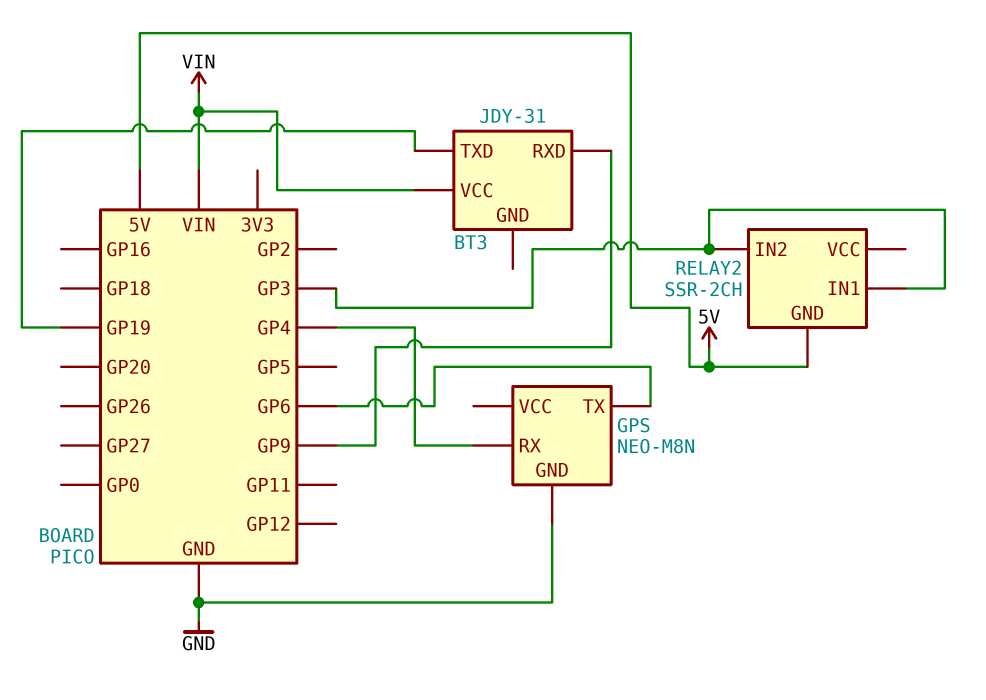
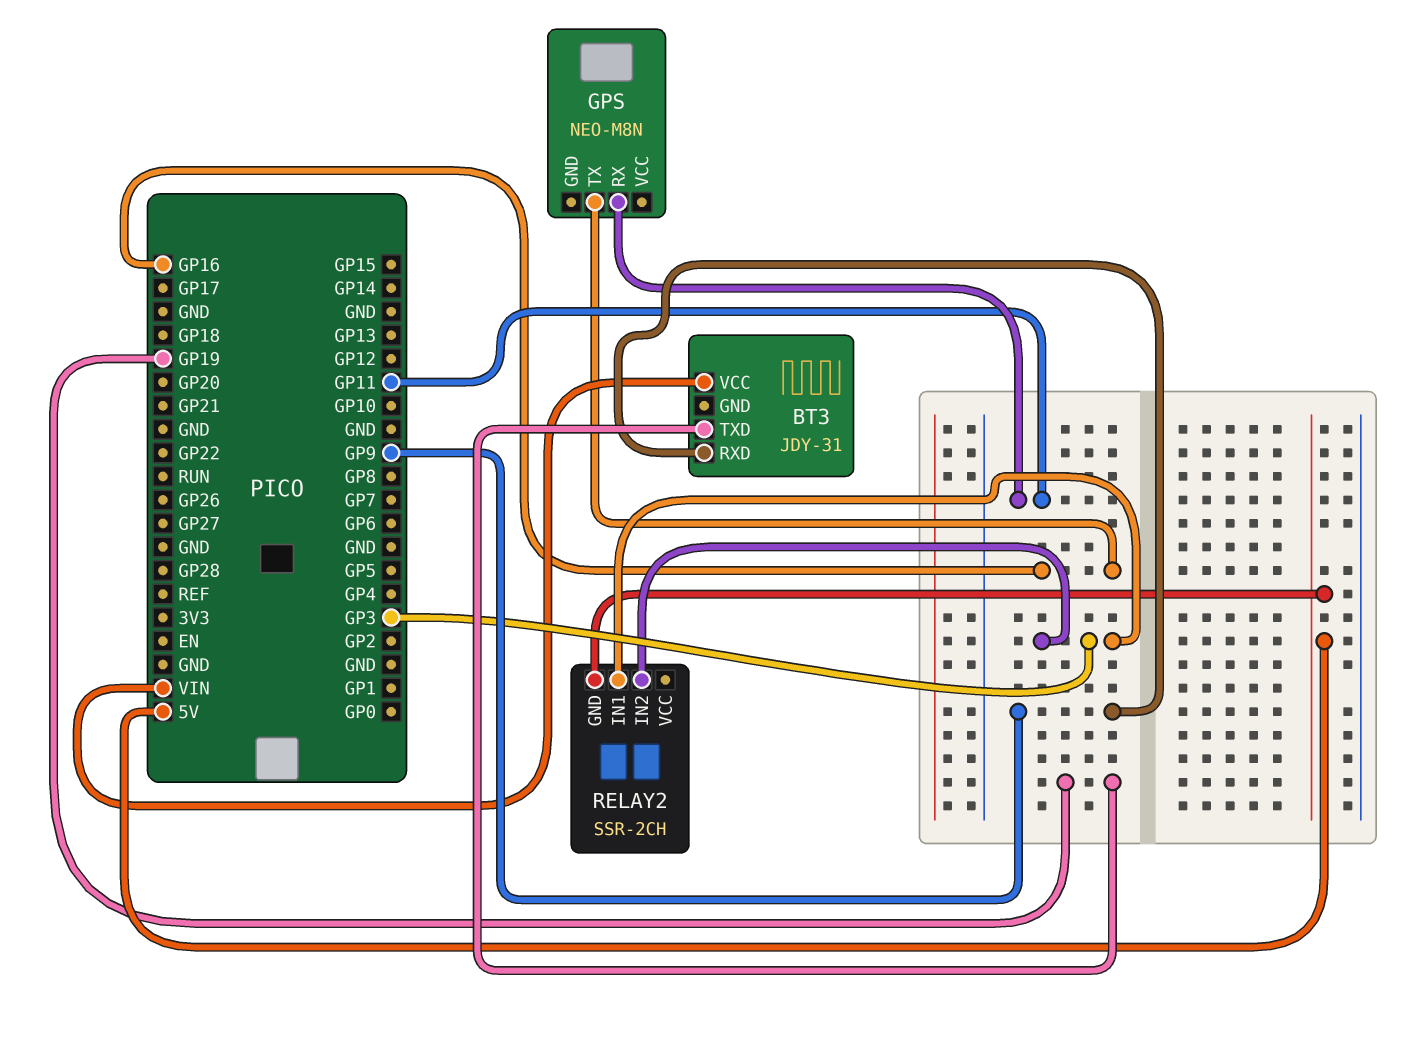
GPS pin GND: GND -> none
GPS pin RX: GP4 -> GP11
GPS pin TX: GP6 -> GP16

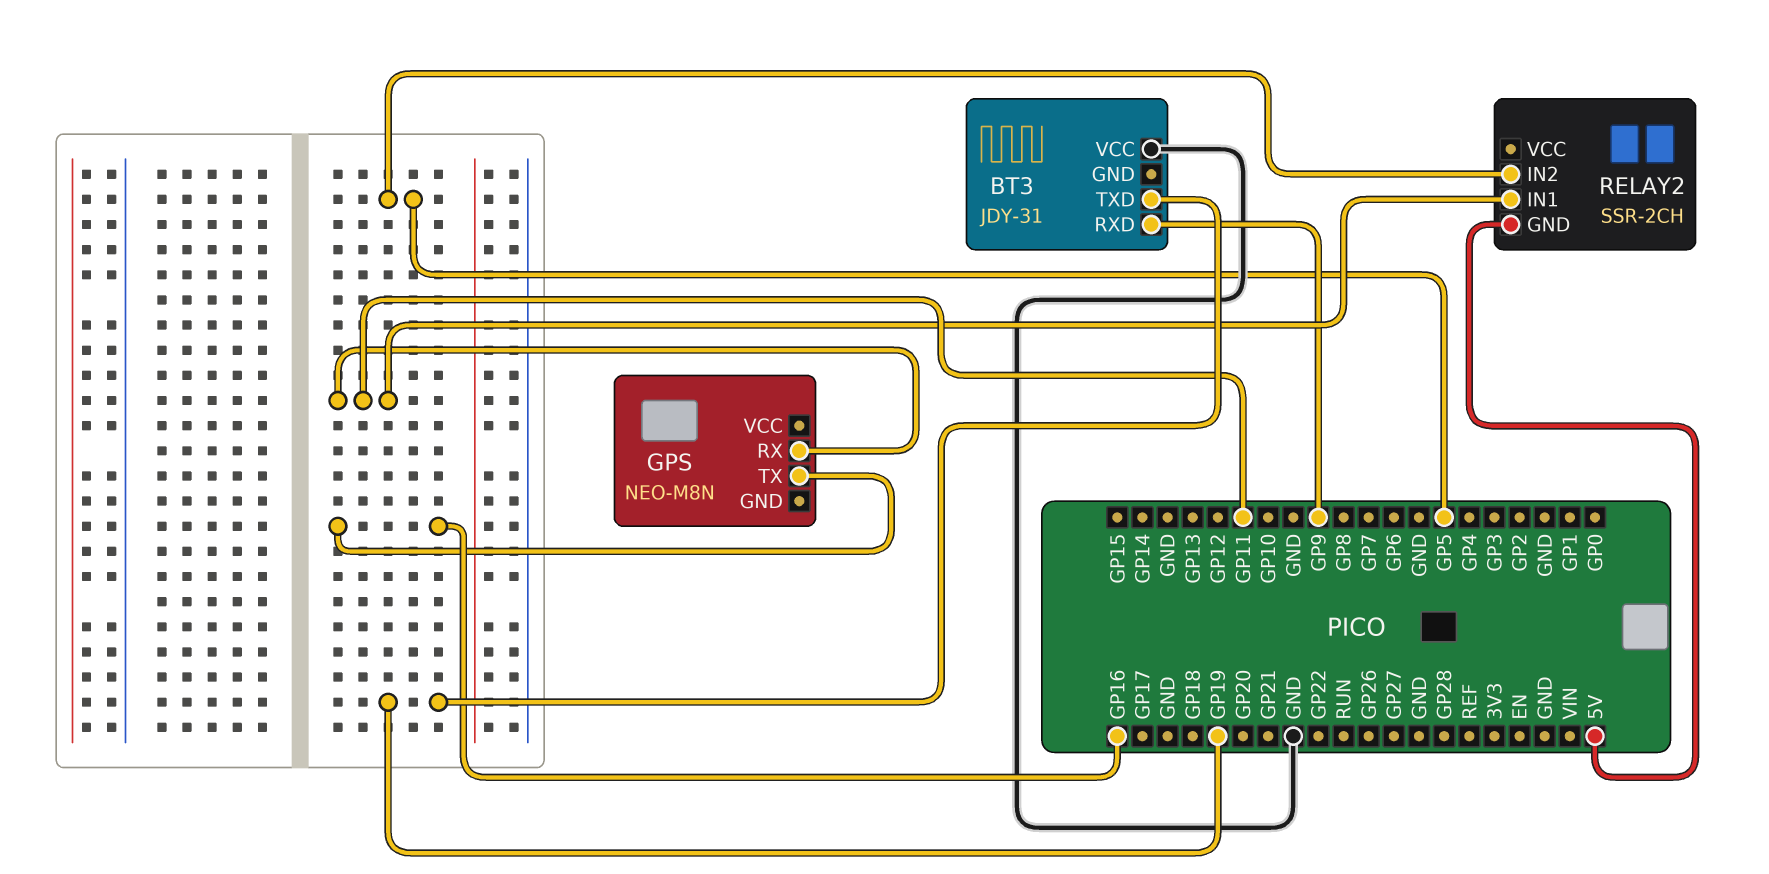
BT3 pin VCC: VIN -> GND
RELAY2 pin IN1: GP3 -> GP11
RELAY2 pin IN2: GP3 -> GP5

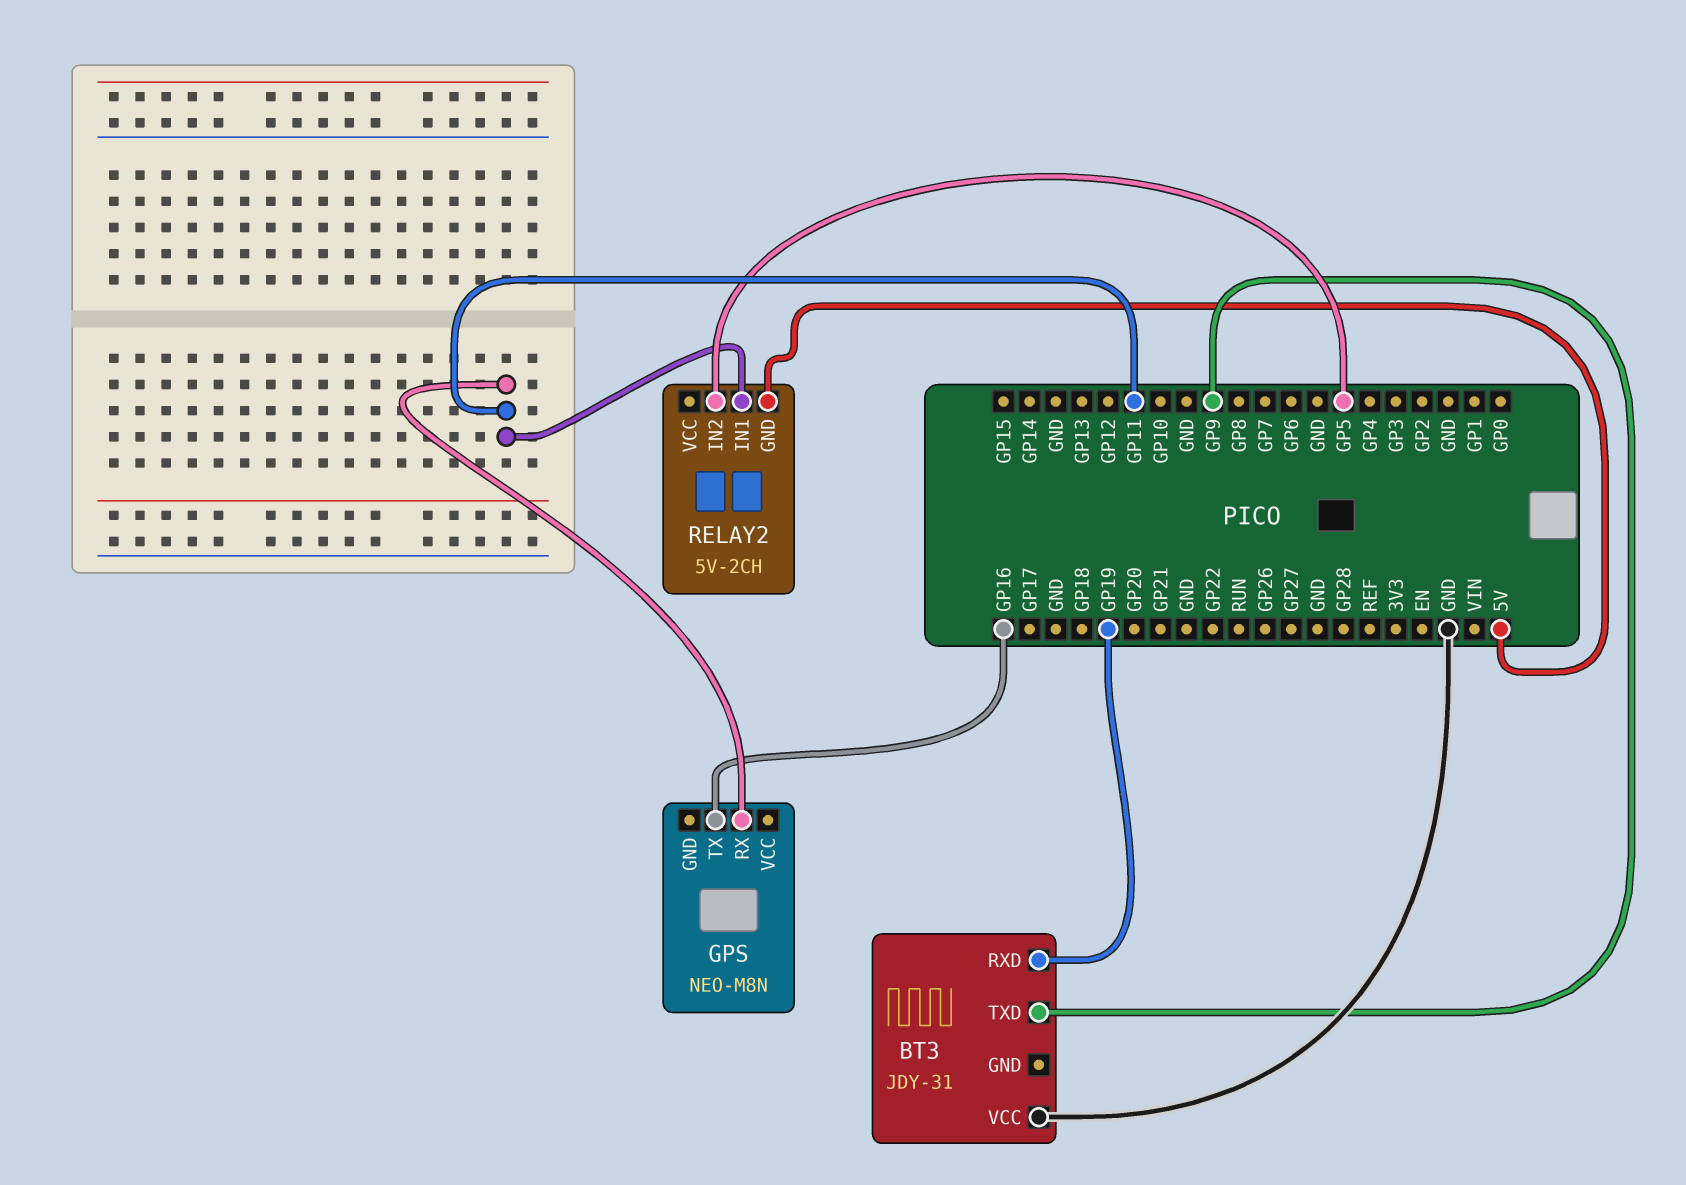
BT3 pin RXD: GP9 -> GP19
BT3 pin TXD: GP19 -> GP9
RELAY2: SSR-2CH -> 5V-2CH

